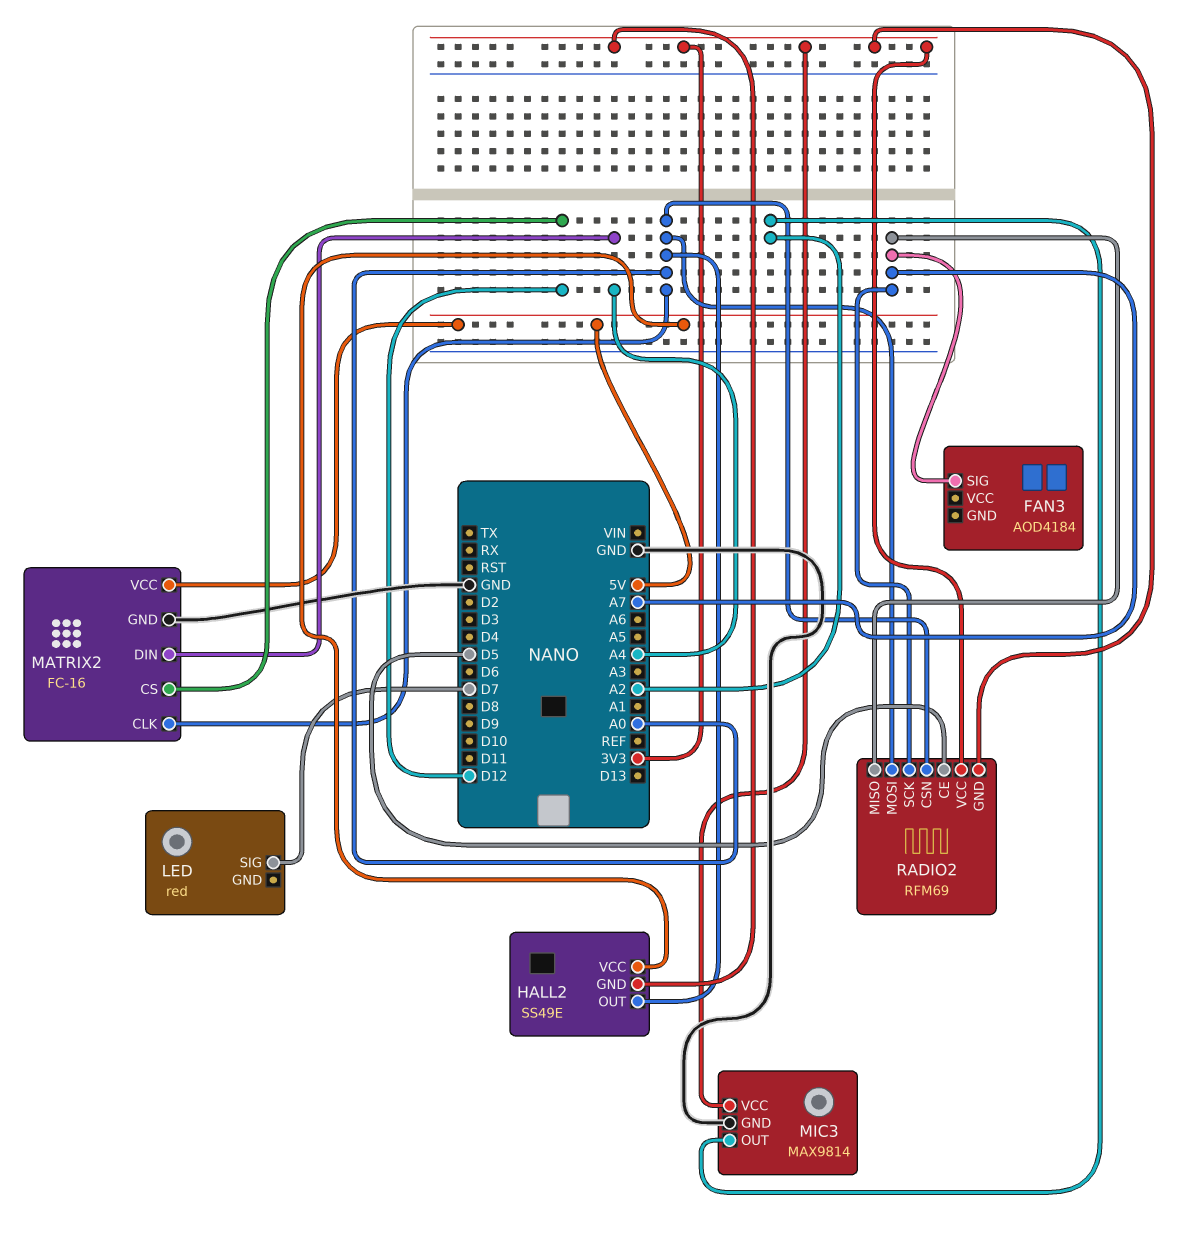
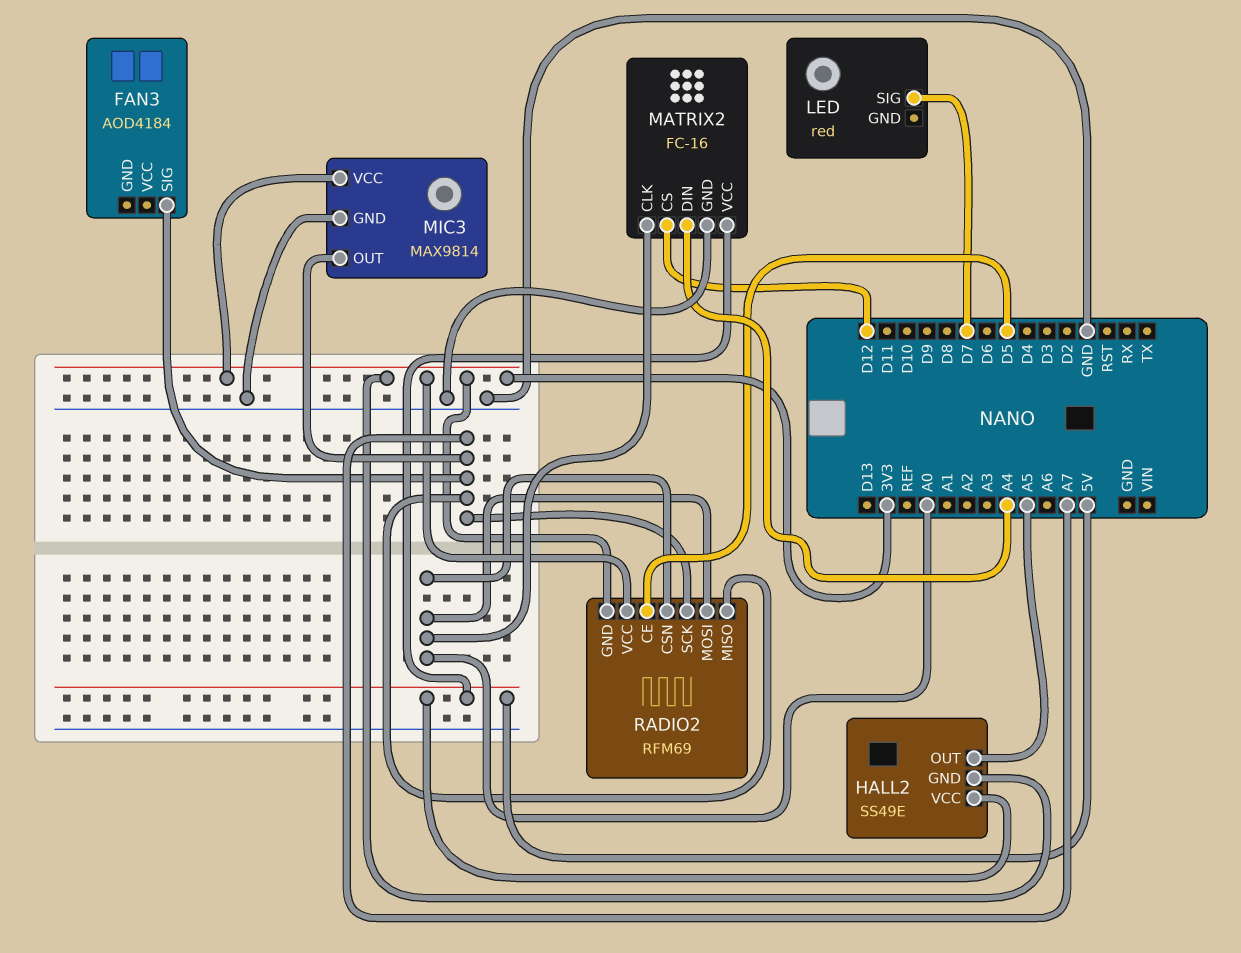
HALL2 pin OUT: A0 -> A5
MIC3 pin OUT: A2 -> A7

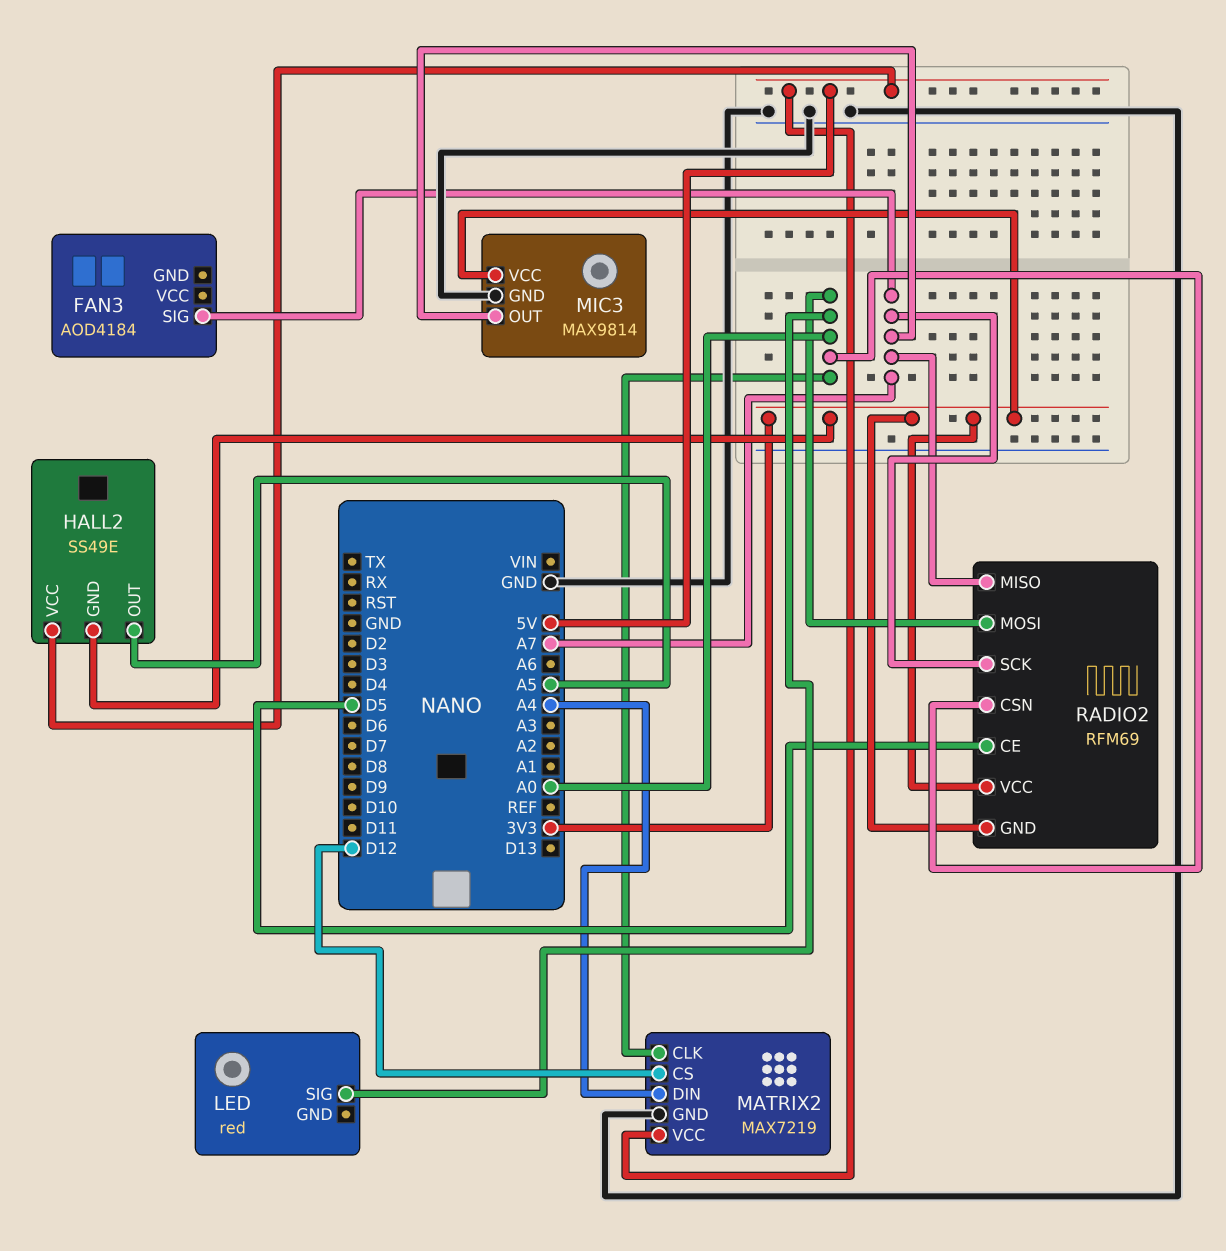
LED pin SIG: D7 -> A0
MATRIX2: FC-16 -> MAX7219

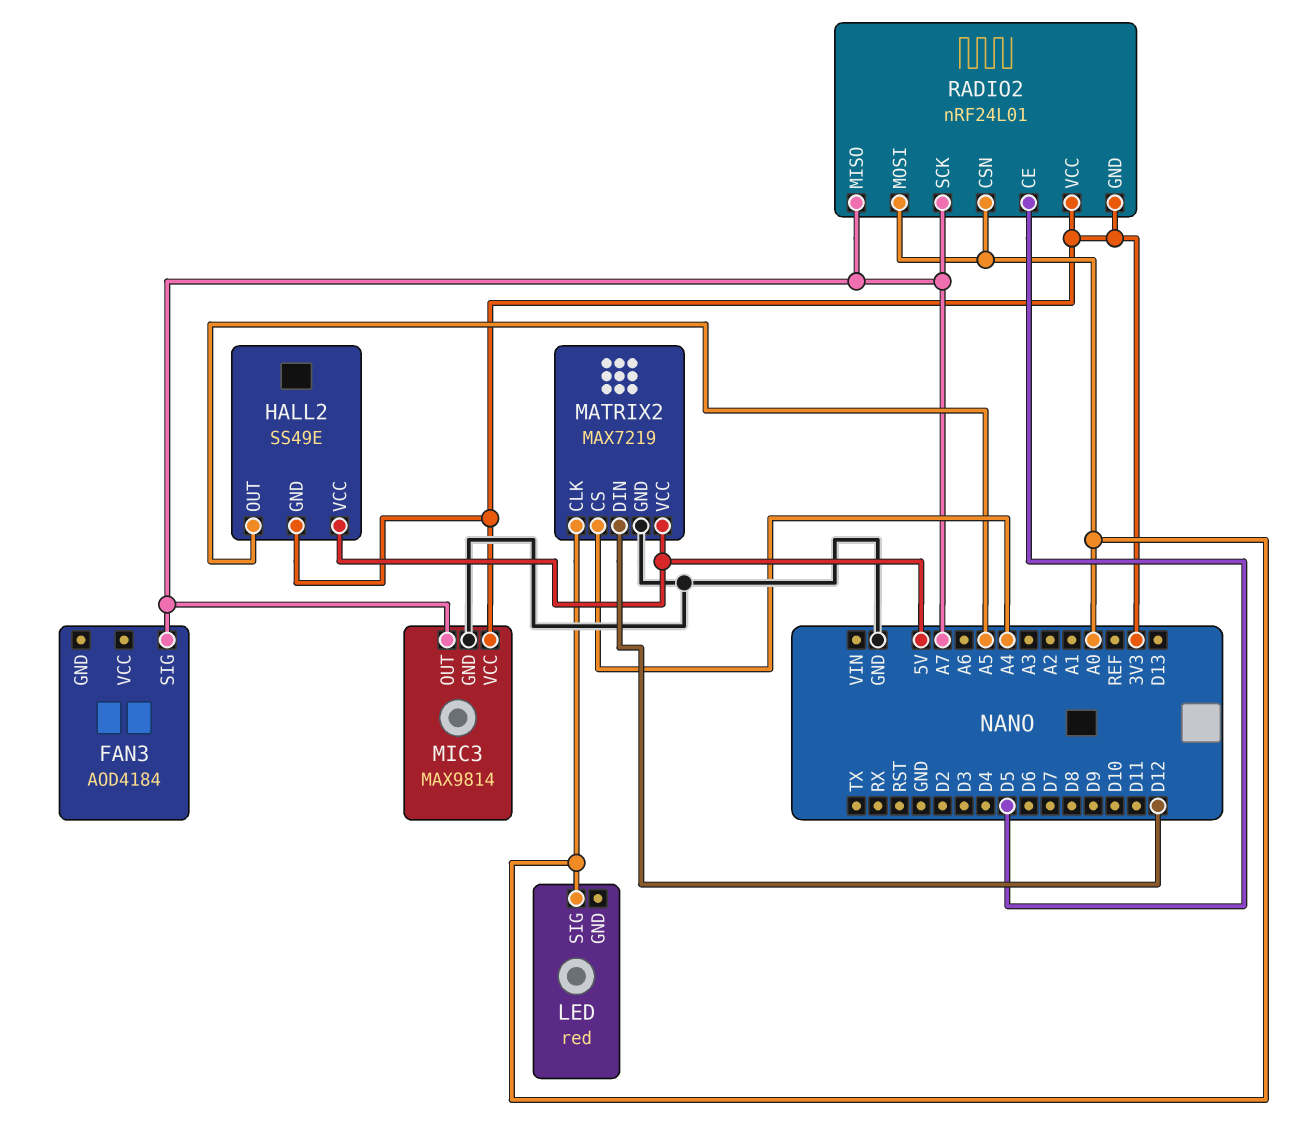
MATRIX2 pin CS: D12 -> A4
MATRIX2 pin DIN: A4 -> D12
RADIO2: RFM69 -> nRF24L01

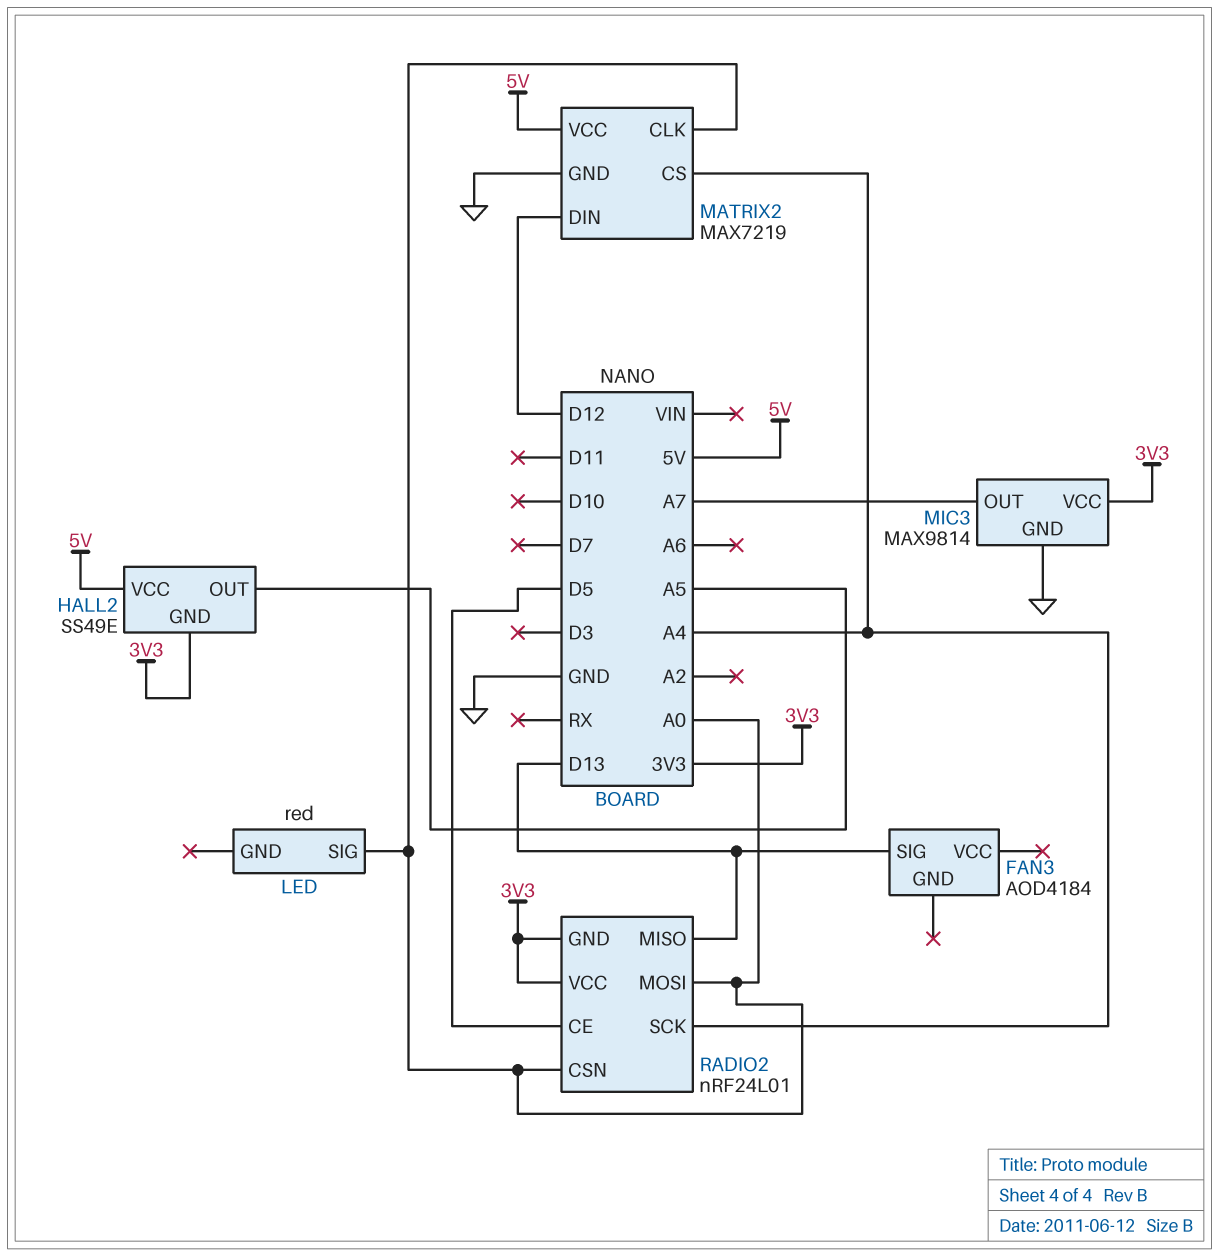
FAN3 pin SIG: A7 -> D13
RADIO2 pin MISO: A7 -> D13
RADIO2 pin SCK: A7 -> A4

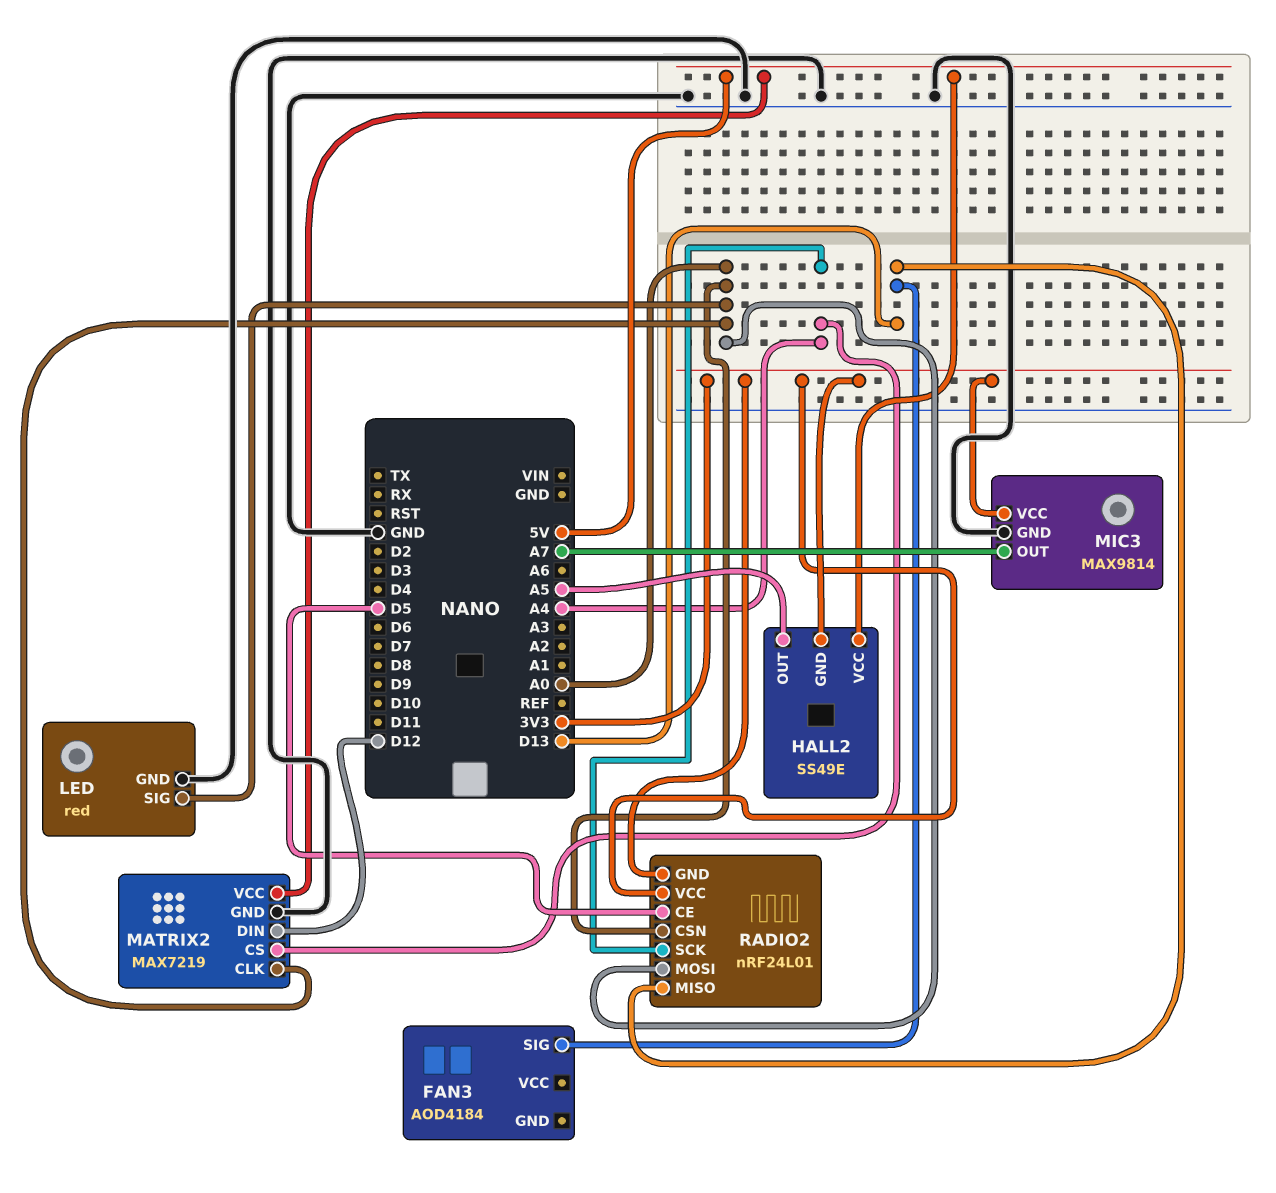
LED pin GND: none -> GND

